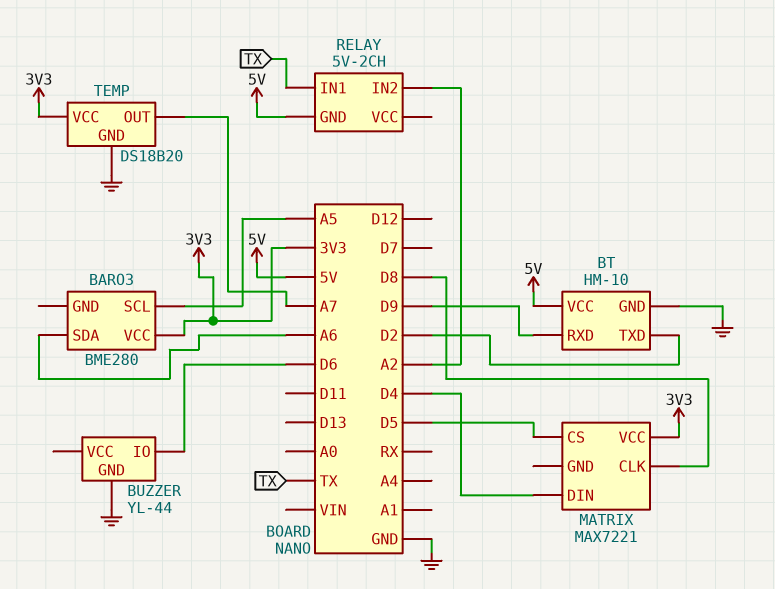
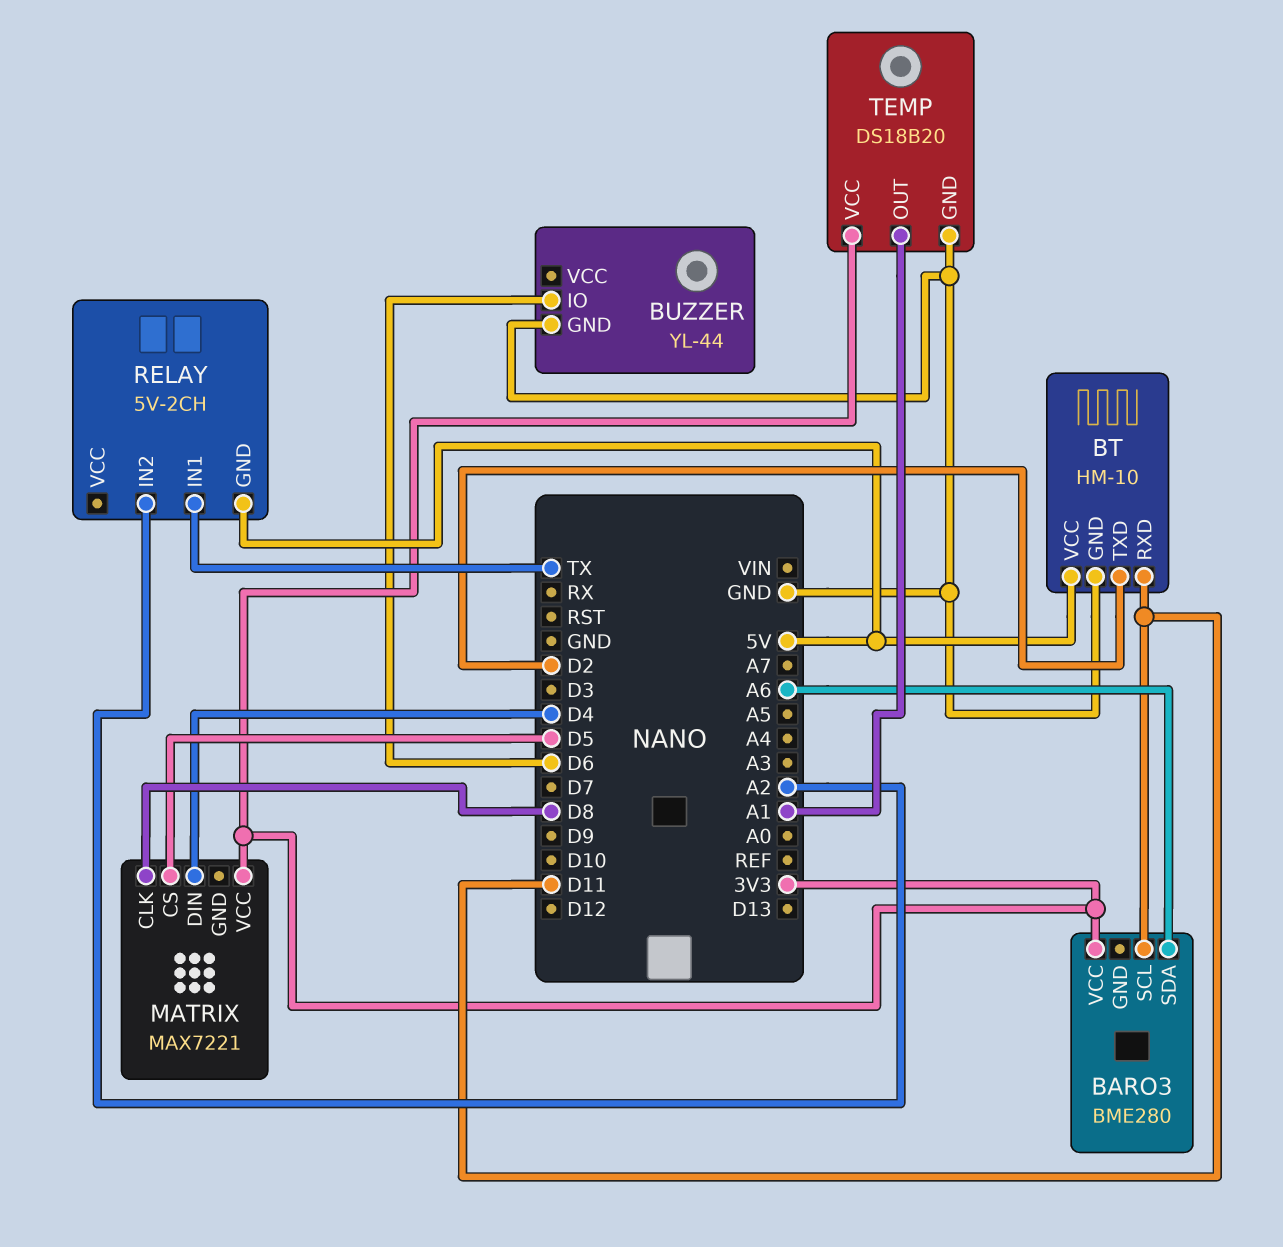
BARO3 pin SCL: A5 -> D11
BT pin RXD: D9 -> D11
TEMP pin OUT: A7 -> A1

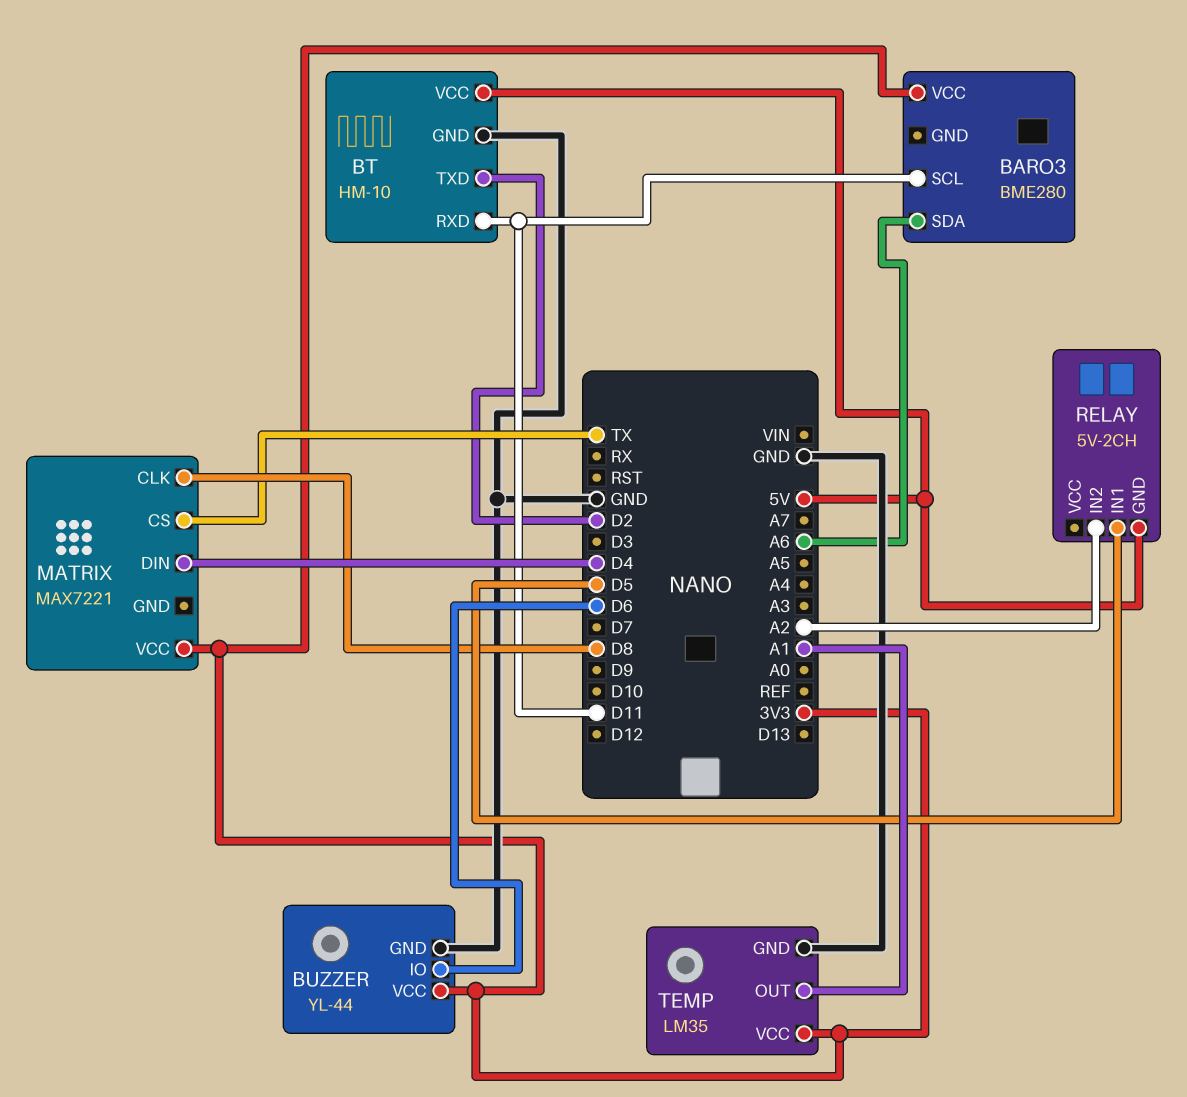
BUZZER pin VCC: none -> 3V3
MATRIX pin CS: D5 -> TX
RELAY pin IN1: TX -> D5
TEMP: DS18B20 -> LM35

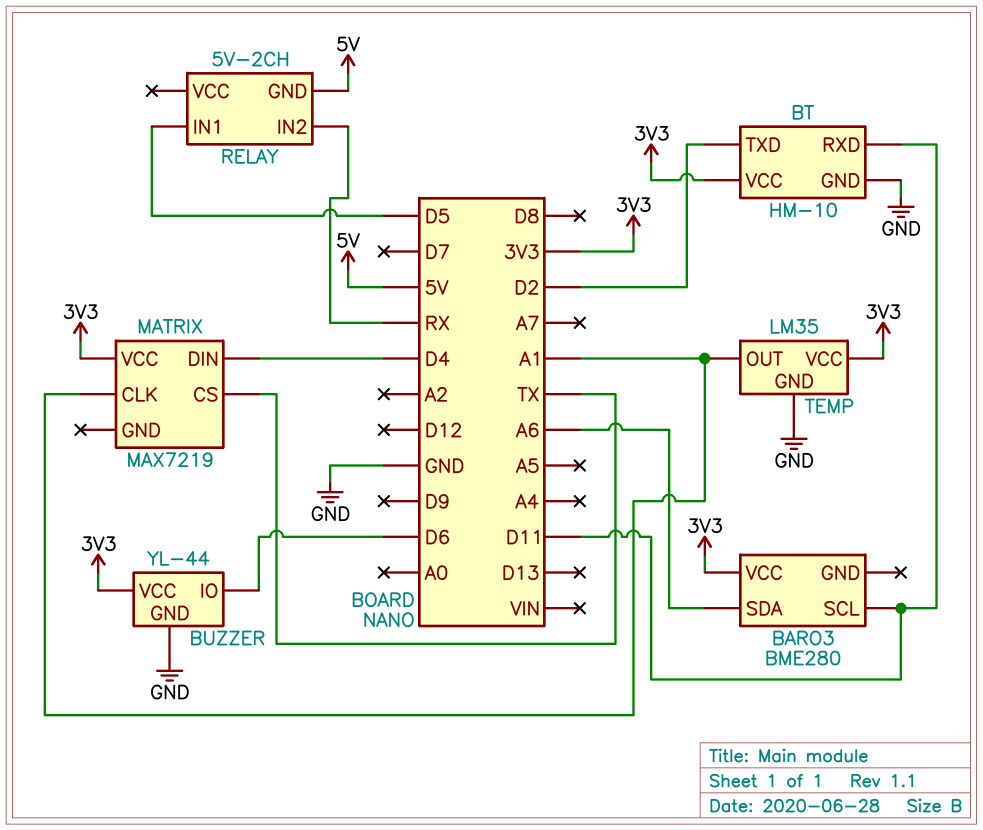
BT pin VCC: 5V -> 3V3
MATRIX: MAX7221 -> MAX7219
MATRIX pin CLK: D8 -> A1
RELAY pin IN2: A2 -> RX

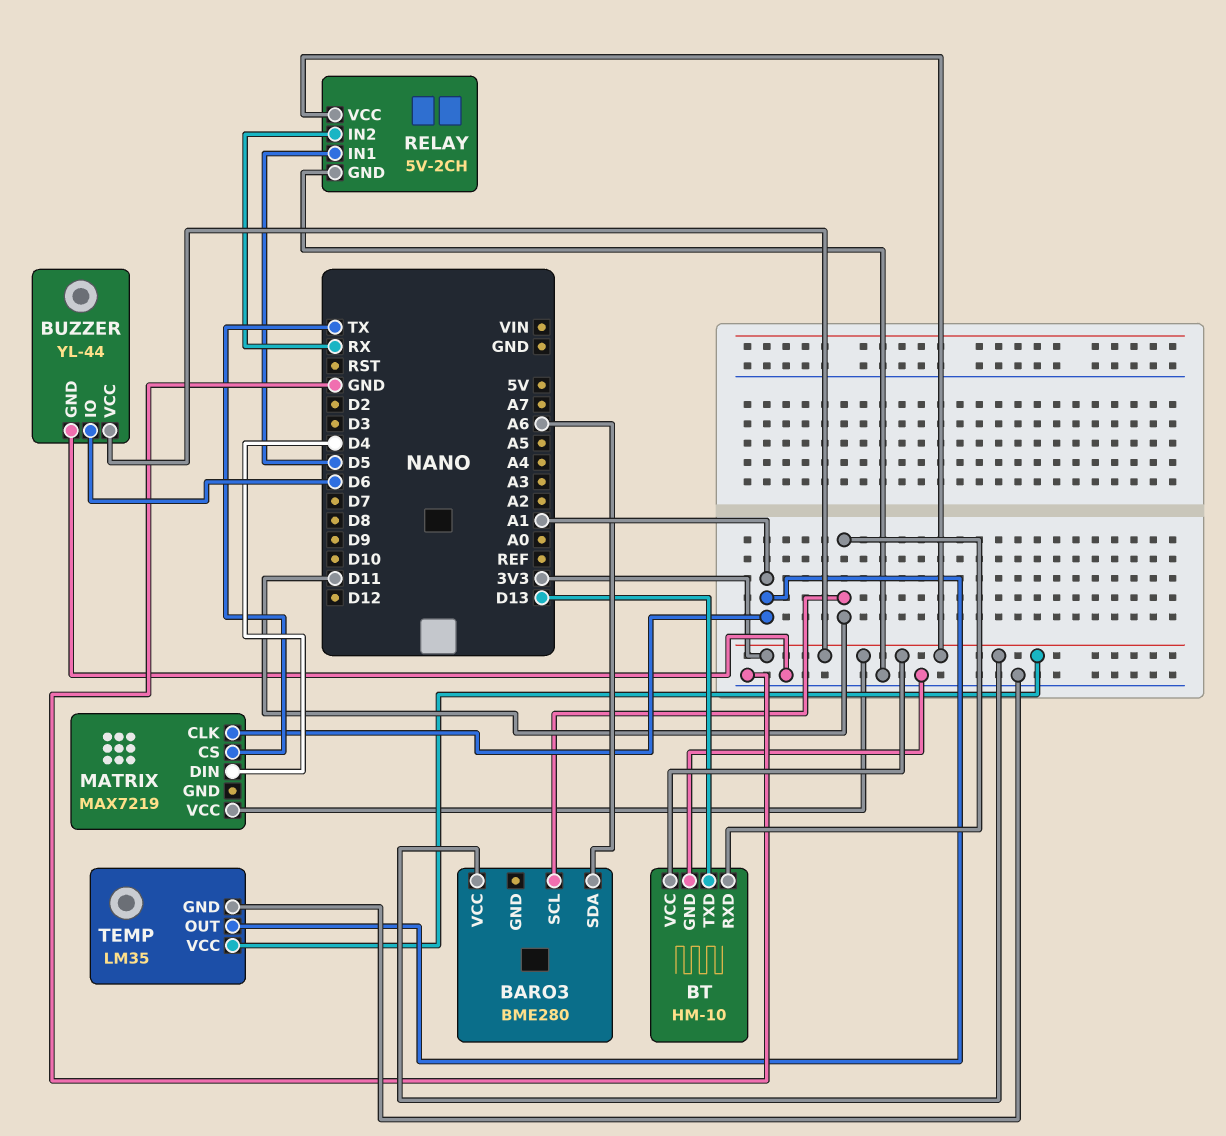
BT pin TXD: D2 -> D13
RELAY pin GND: 5V -> GND
RELAY pin VCC: none -> 3V3

